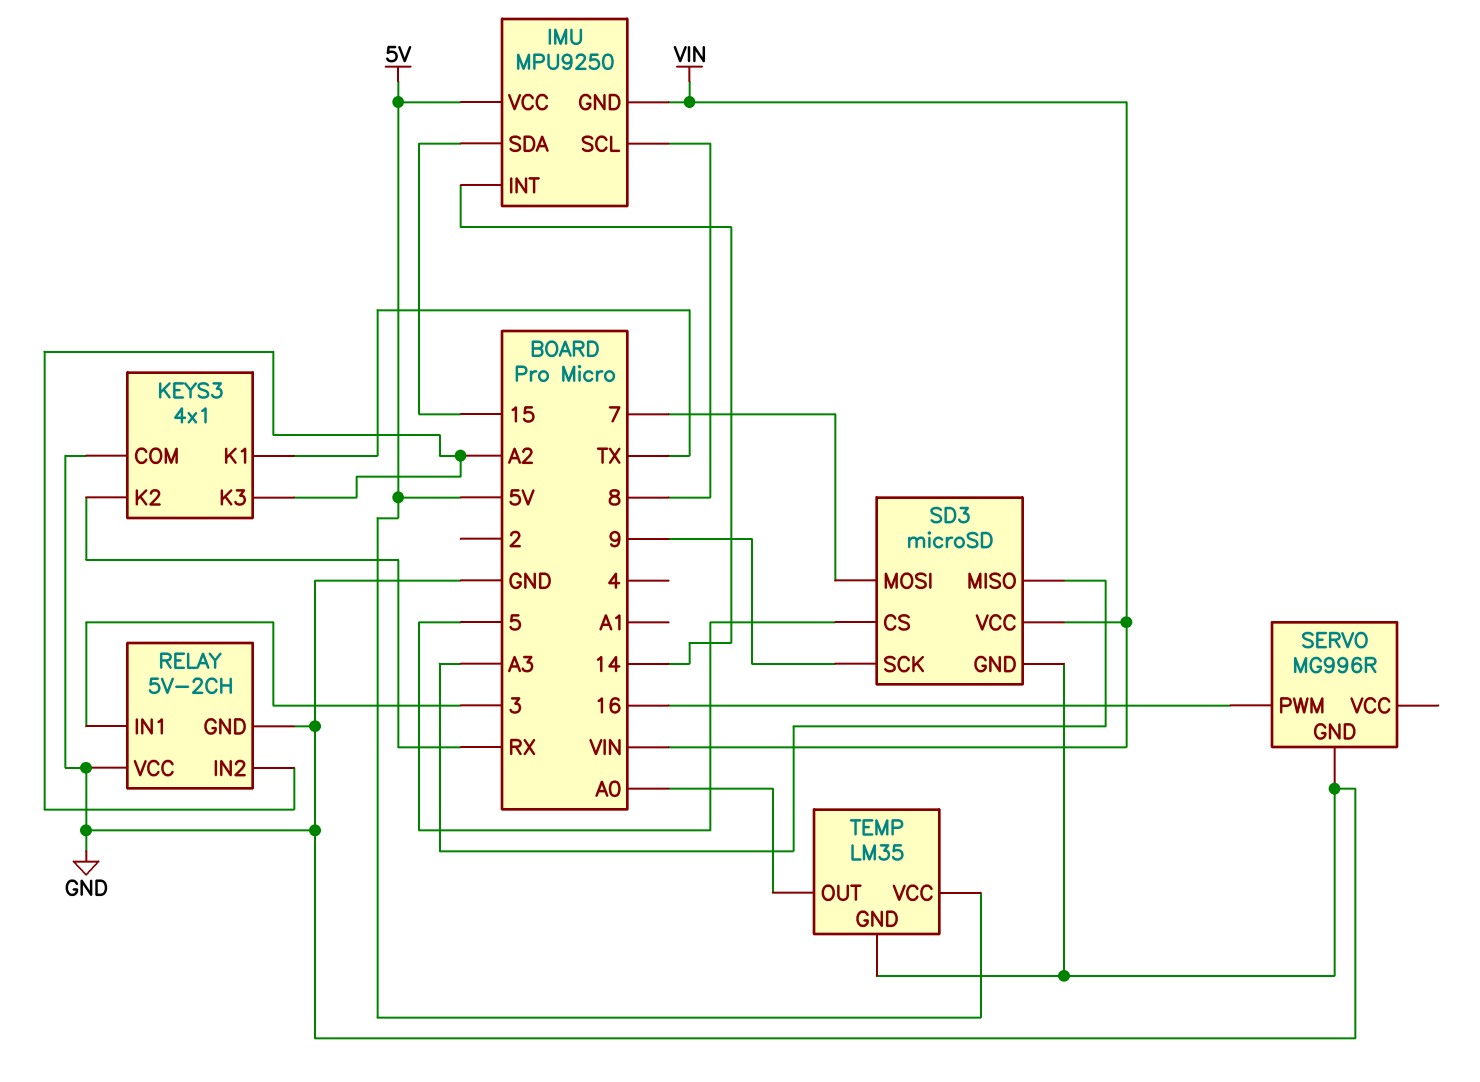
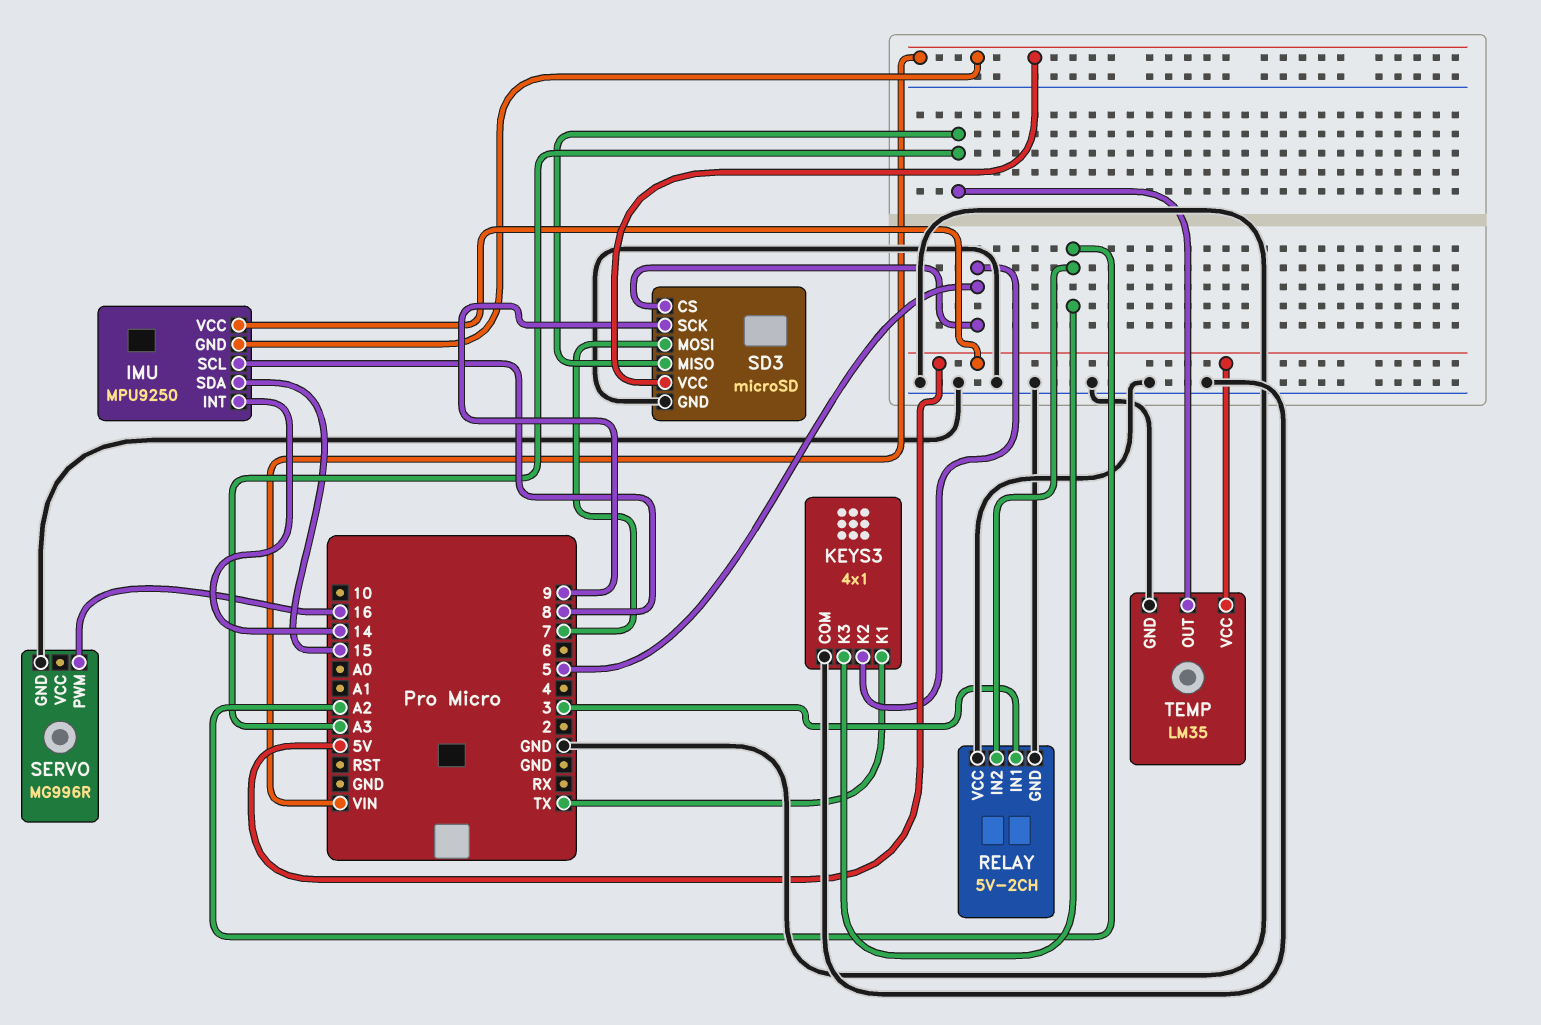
KEYS3 pin K2: RX -> 5
TEMP pin OUT: A0 -> A3

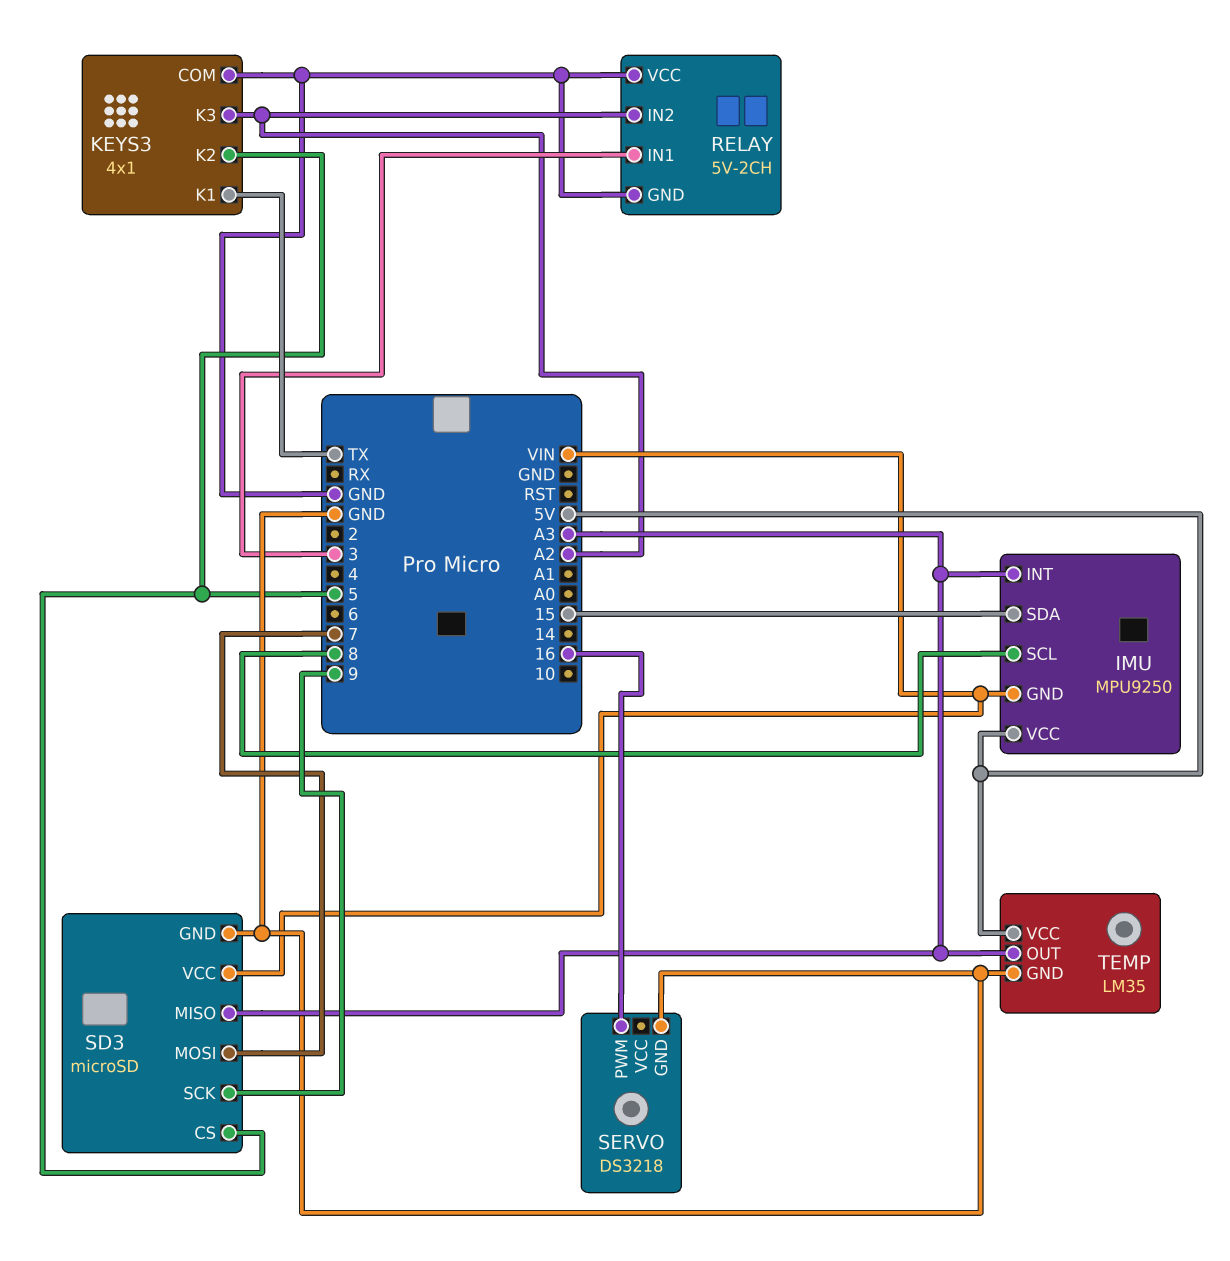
IMU pin INT: 14 -> A3
SERVO: MG996R -> DS3218

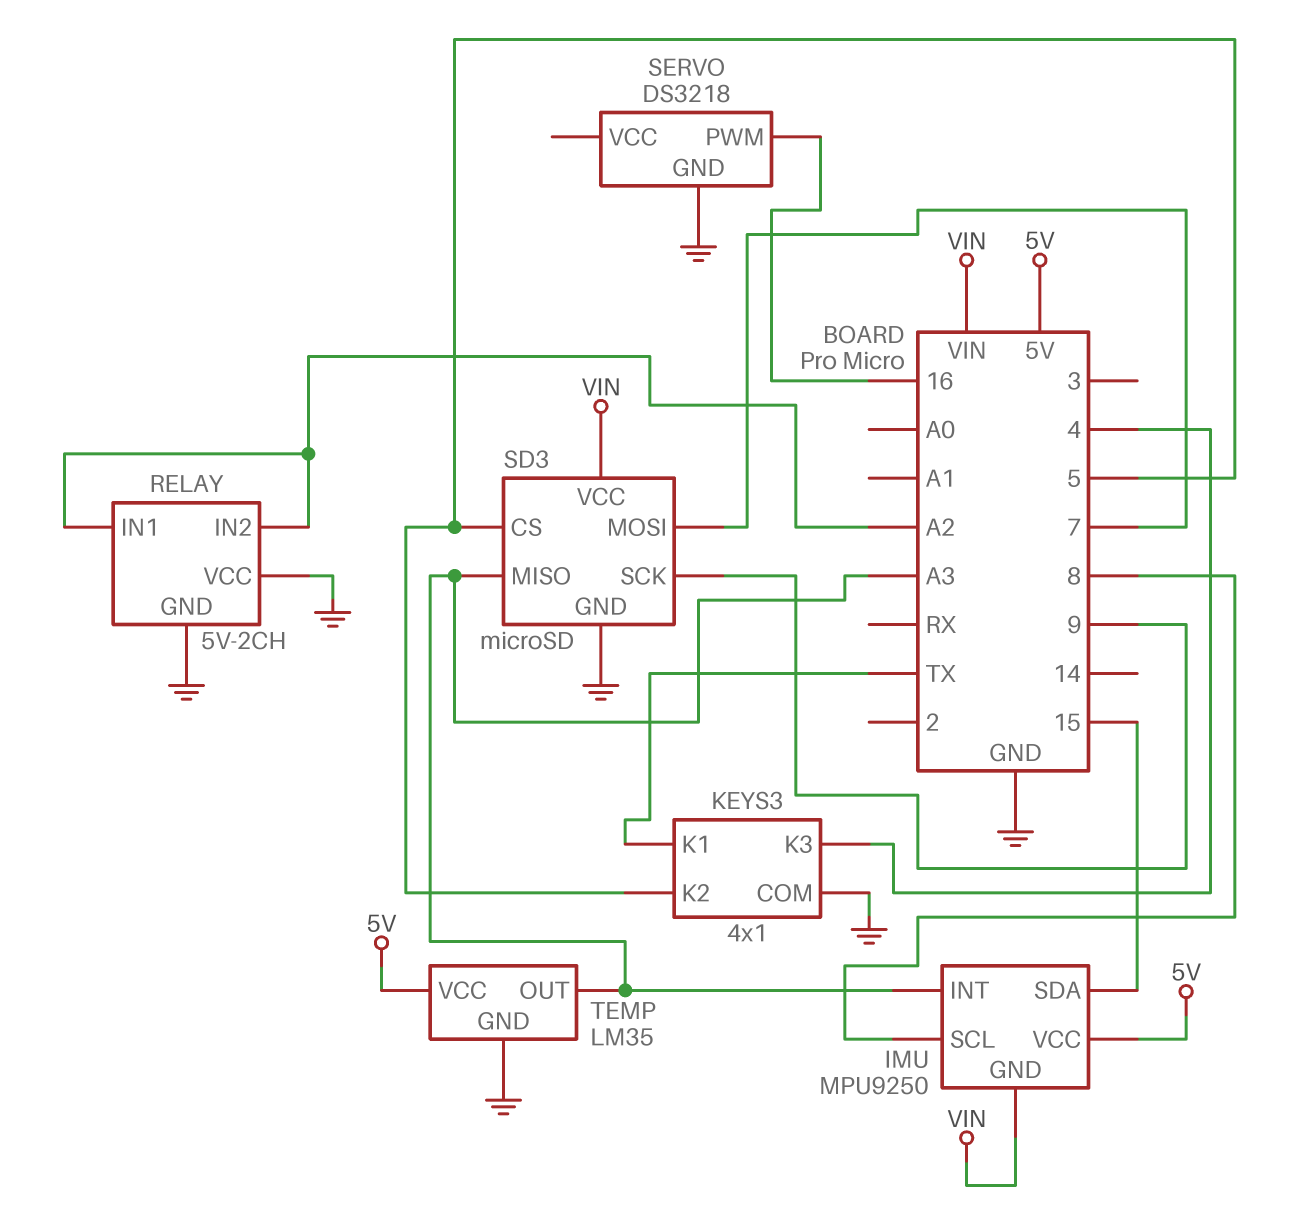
KEYS3 pin K3: A2 -> 4
RELAY pin IN1: 3 -> A2

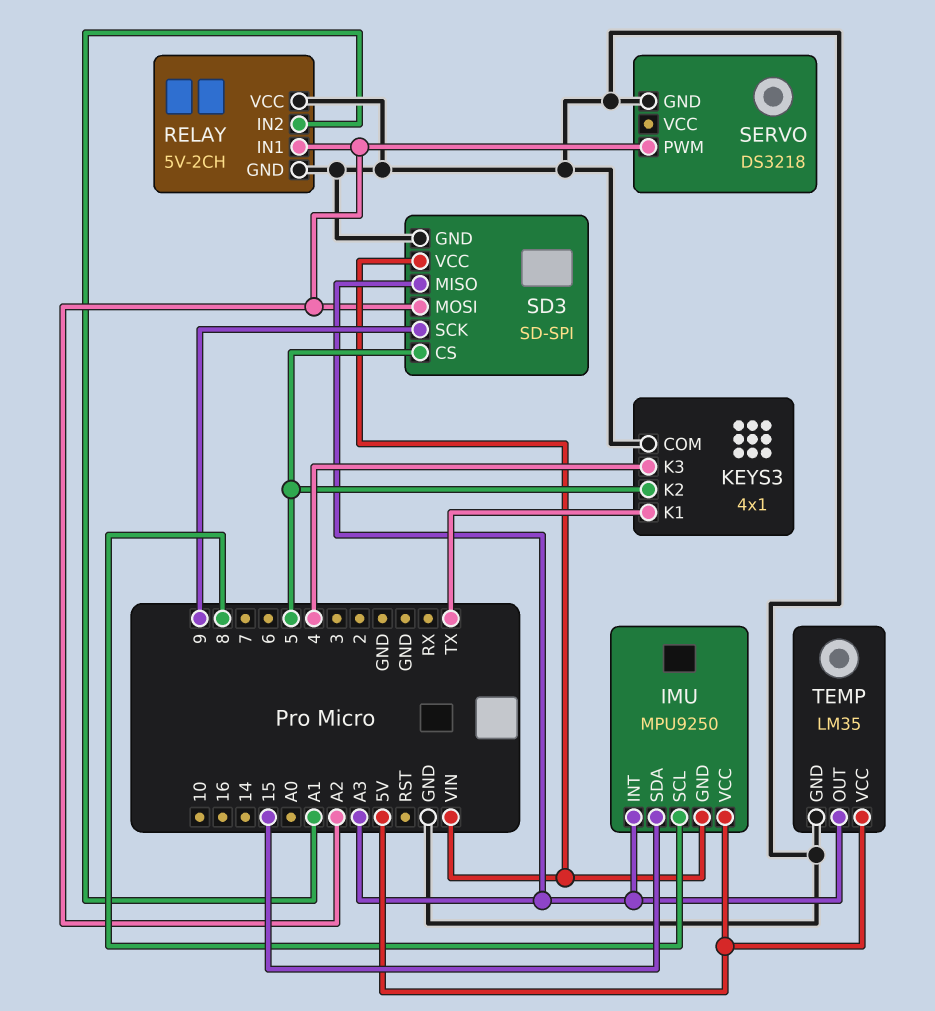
RELAY pin IN2: A2 -> A1
SD3: microSD -> SD-SPI
SD3 pin MOSI: 7 -> A2
SERVO pin PWM: 16 -> A2

